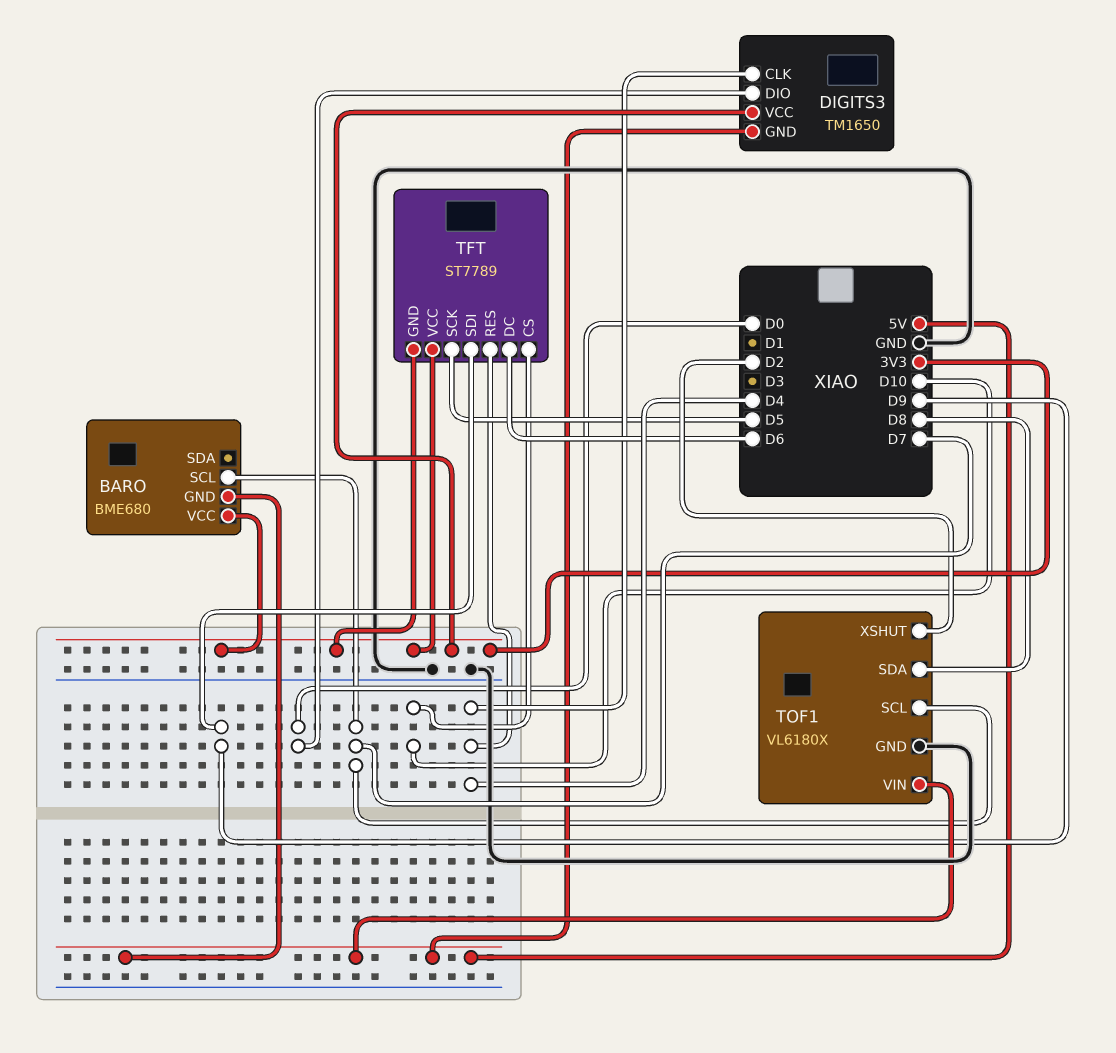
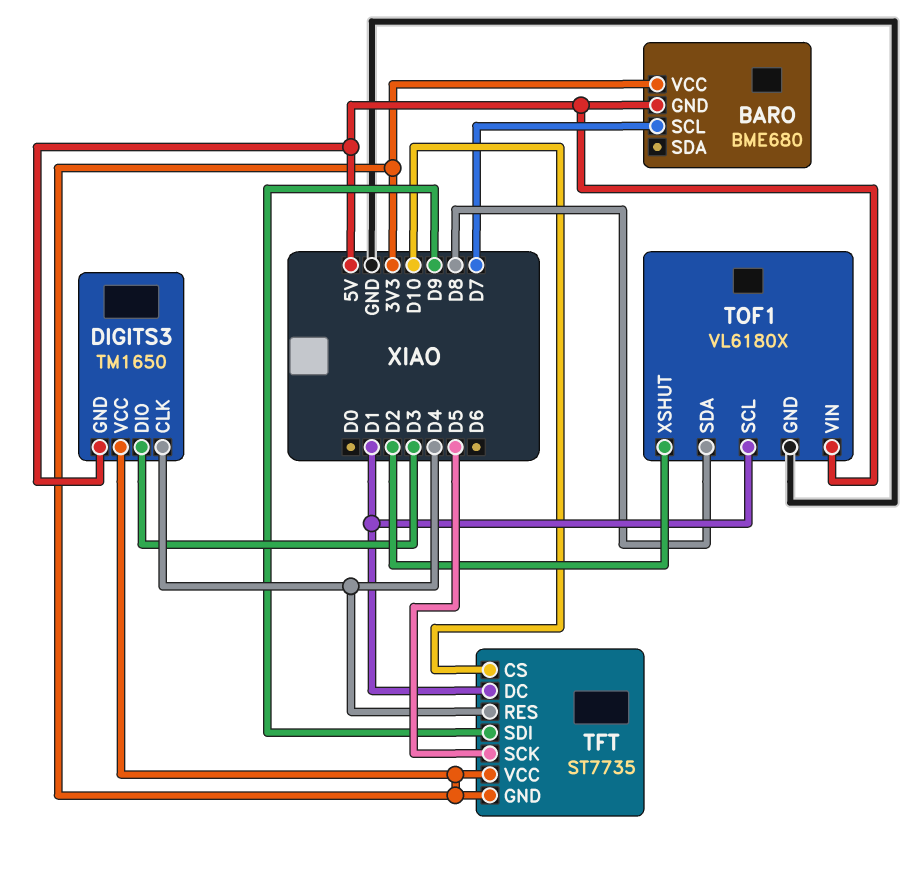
DIGITS3 pin DIO: D0 -> D3
TFT: ST7789 -> ST7735
TFT pin DC: D6 -> D1
TOF1 pin SCL: D7 -> D1

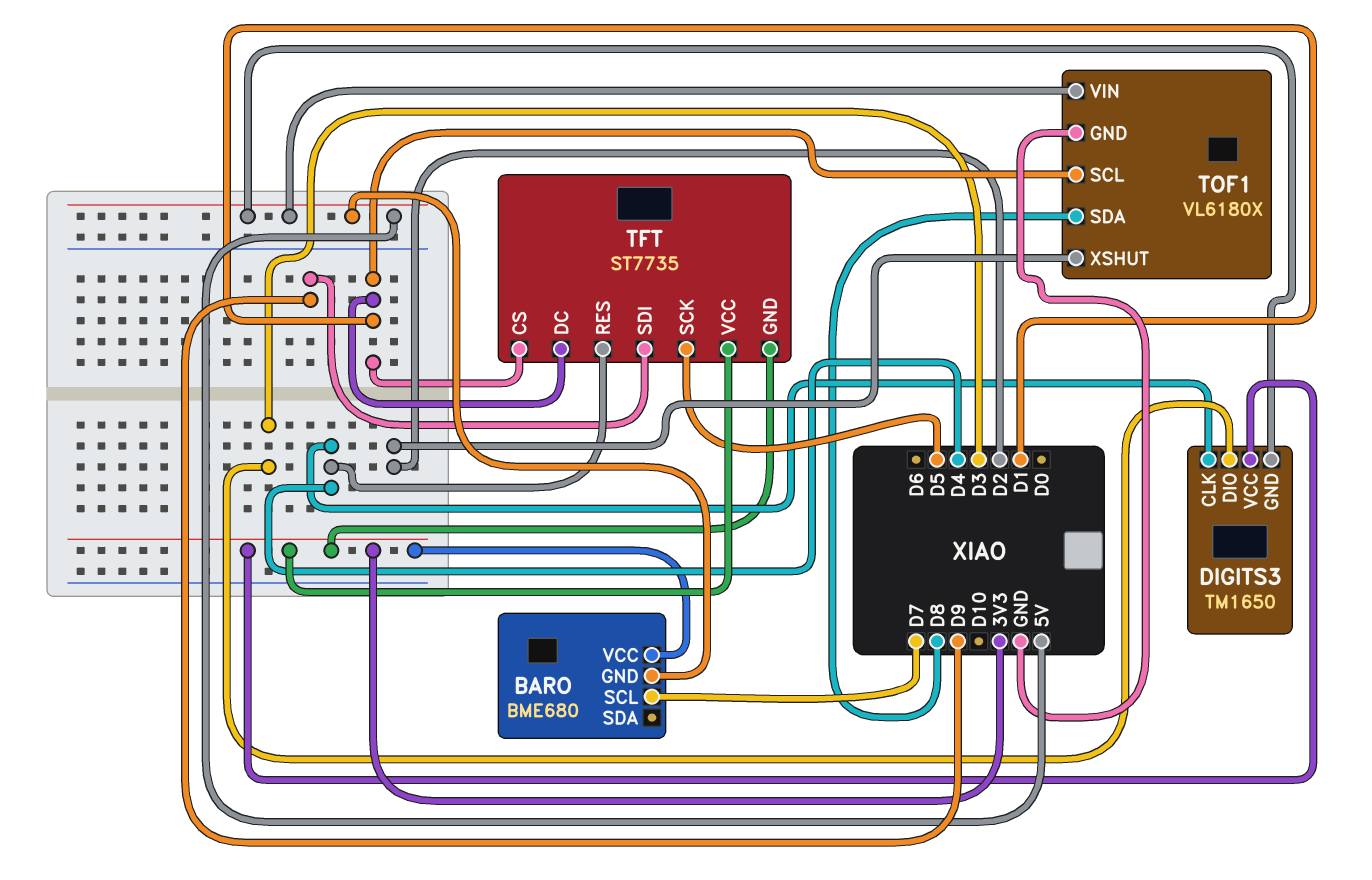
TFT pin CS: D10 -> D1

